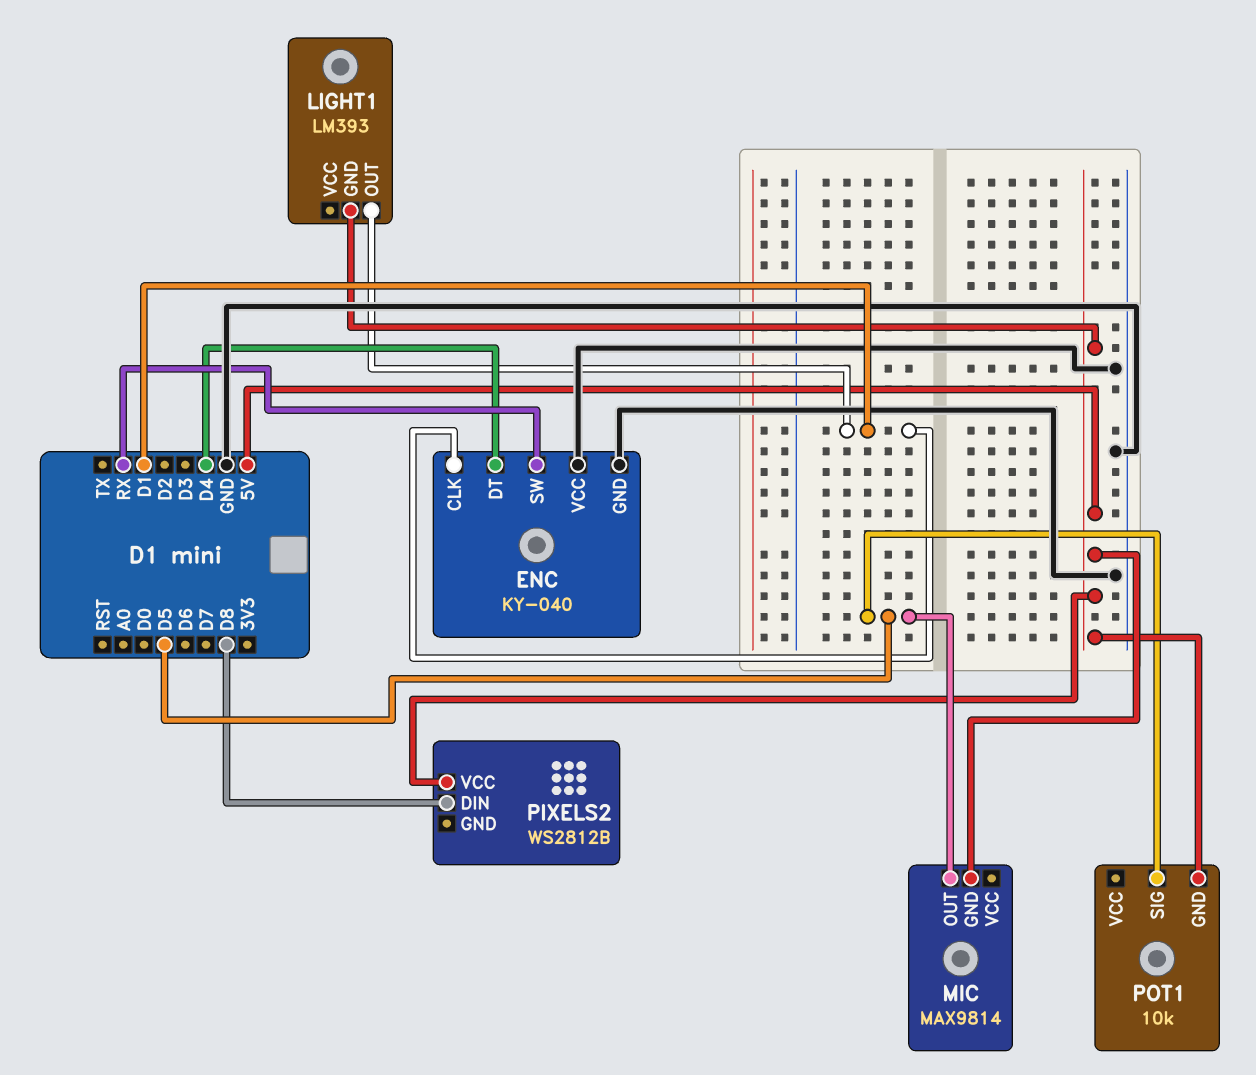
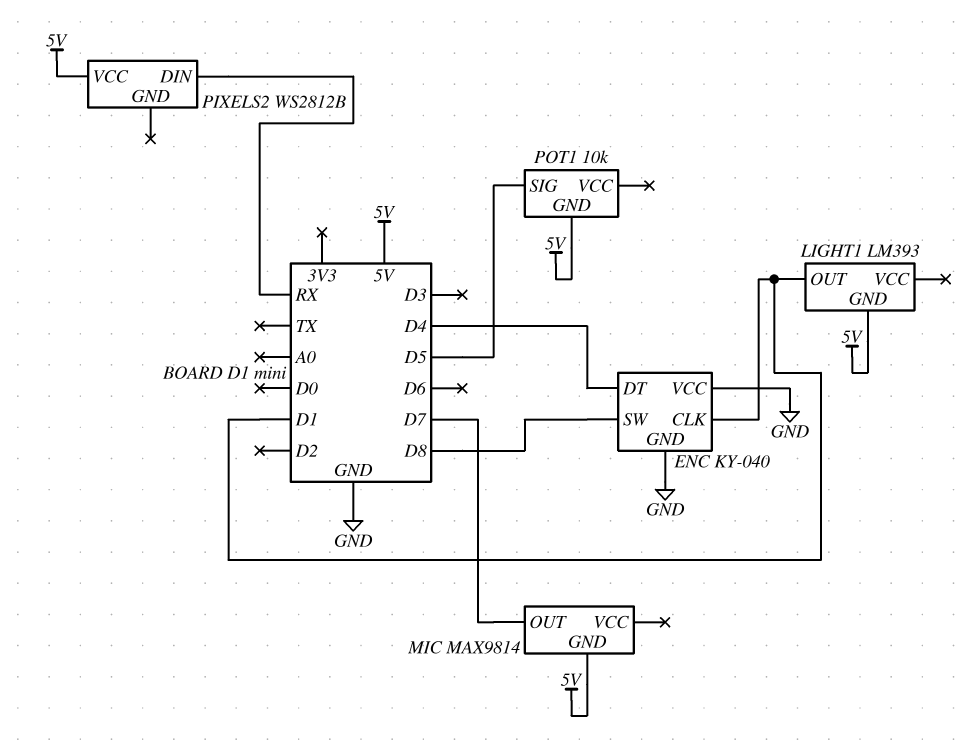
ENC pin SW: RX -> D8
MIC pin OUT: D5 -> D7
PIXELS2 pin DIN: D8 -> RX

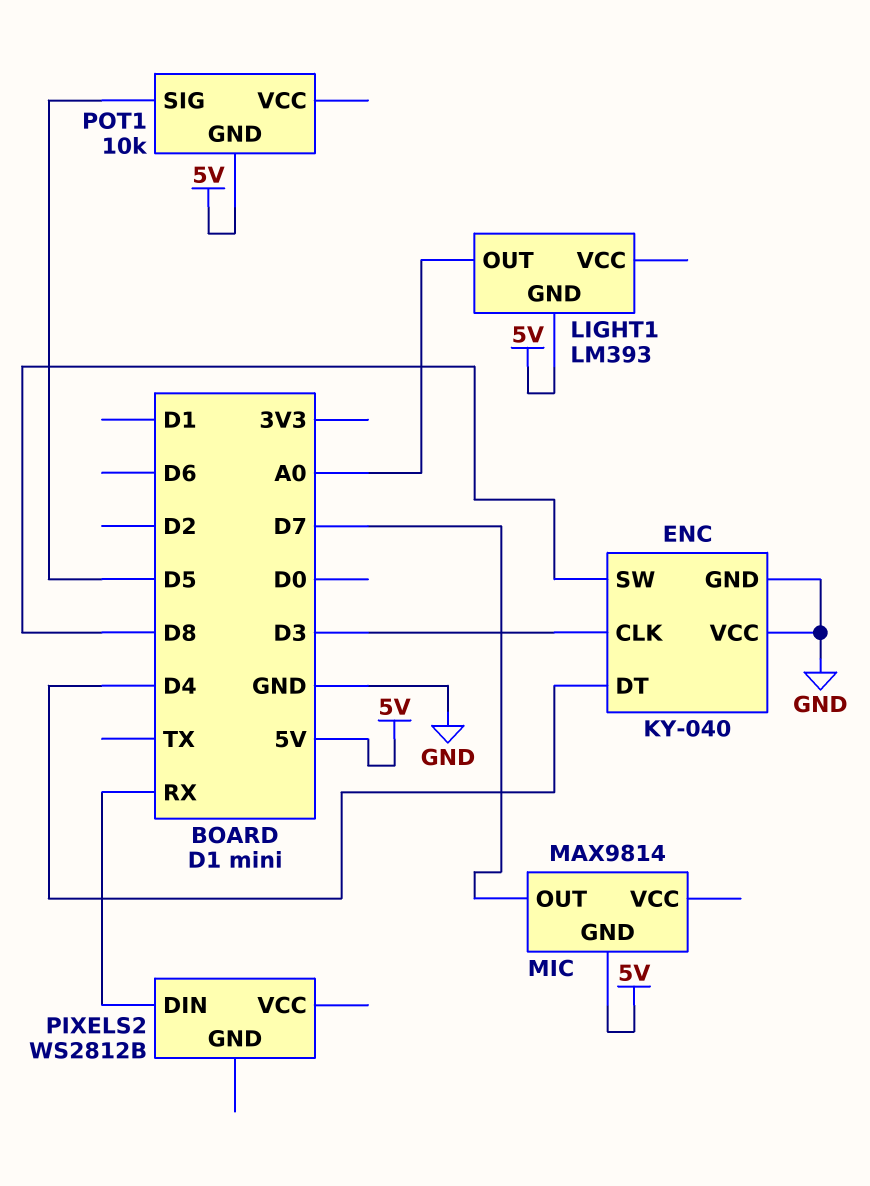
ENC pin CLK: D1 -> D3
LIGHT1 pin OUT: D1 -> A0
PIXELS2 pin VCC: 5V -> none

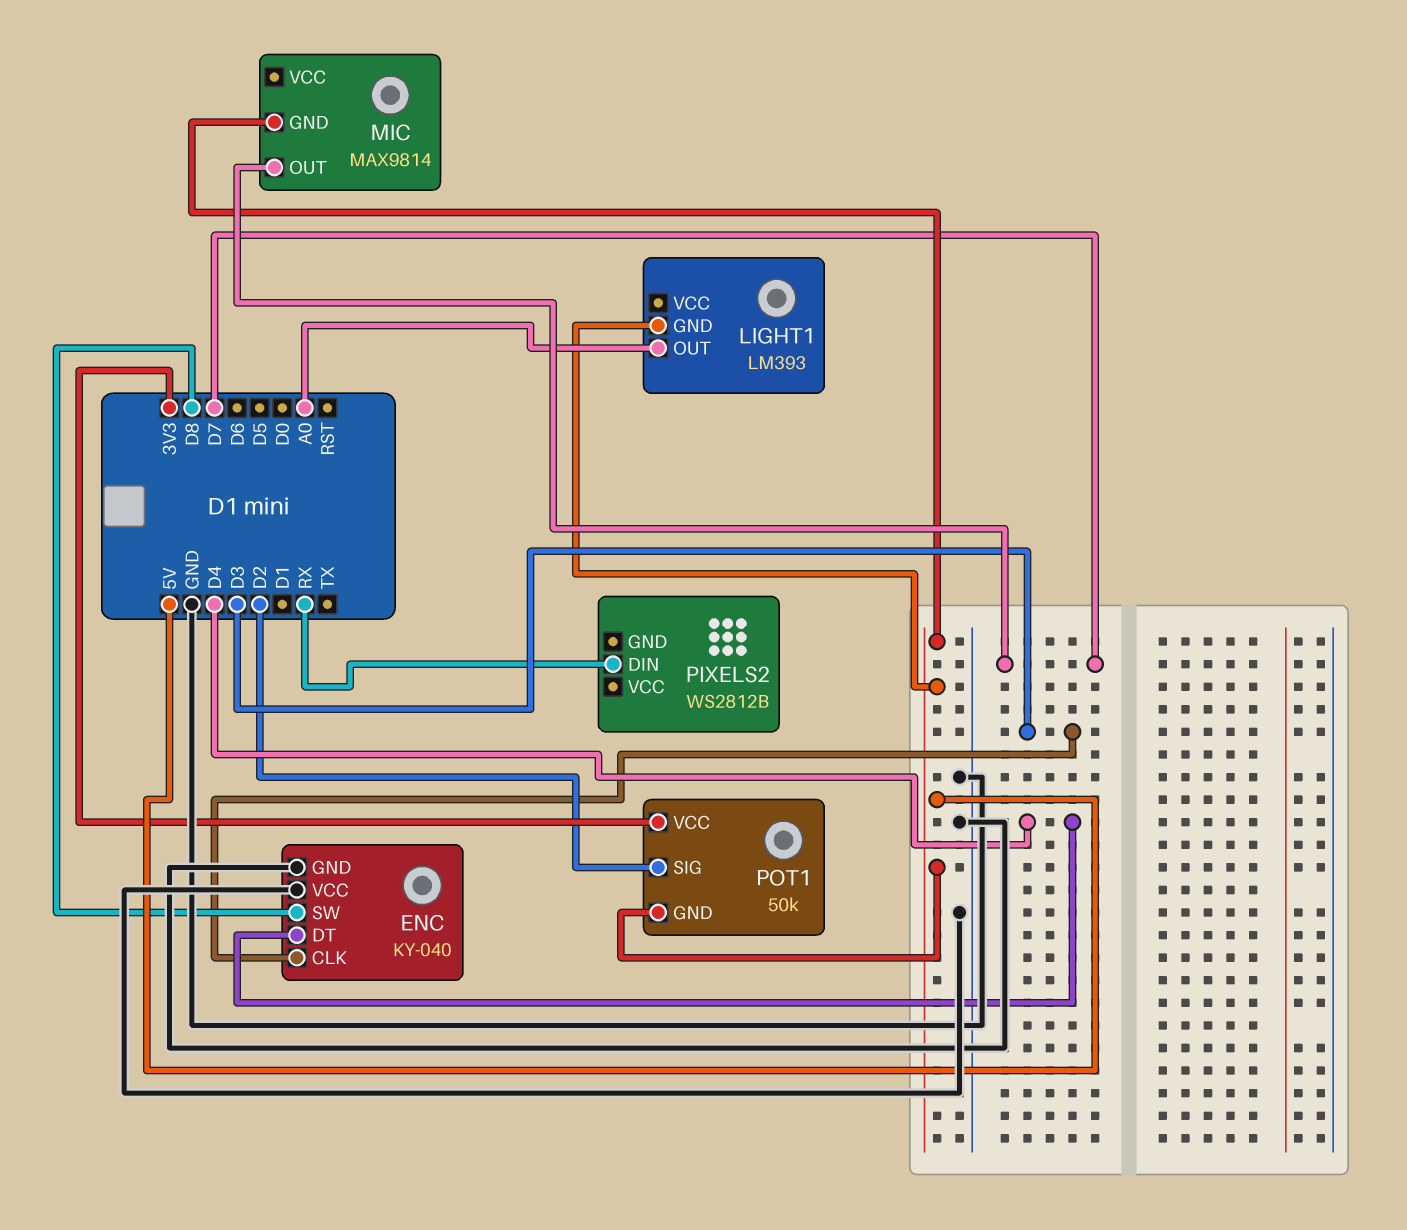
POT1: 10k -> 50k
POT1 pin SIG: D5 -> D2
POT1 pin VCC: none -> 3V3

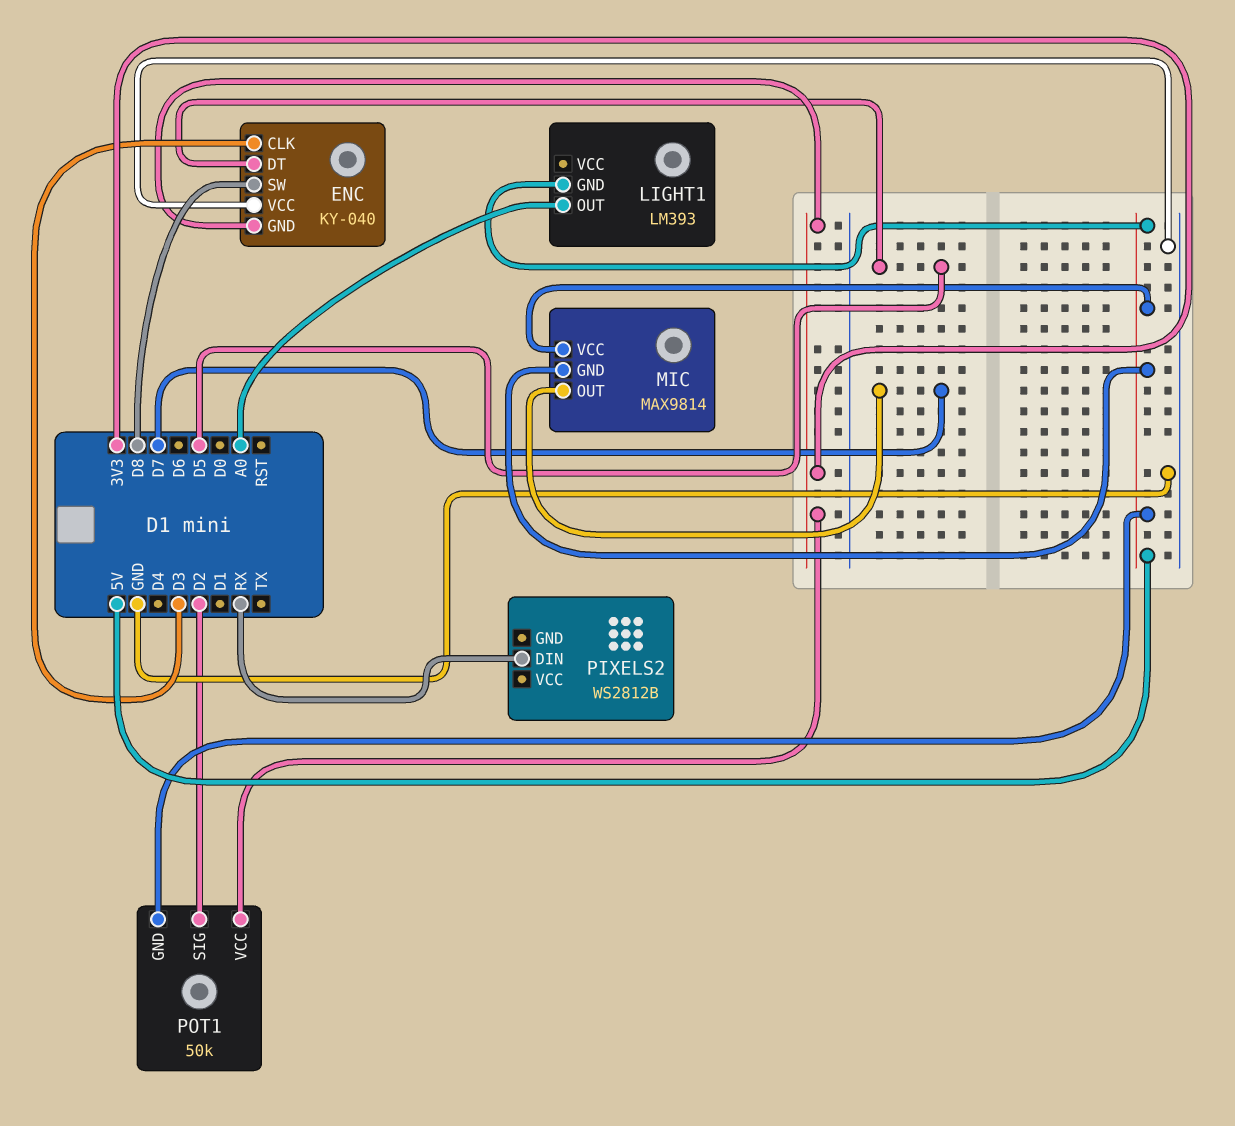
ENC pin DT: D4 -> D5
ENC pin GND: GND -> 3V3
MIC pin VCC: none -> 5V

